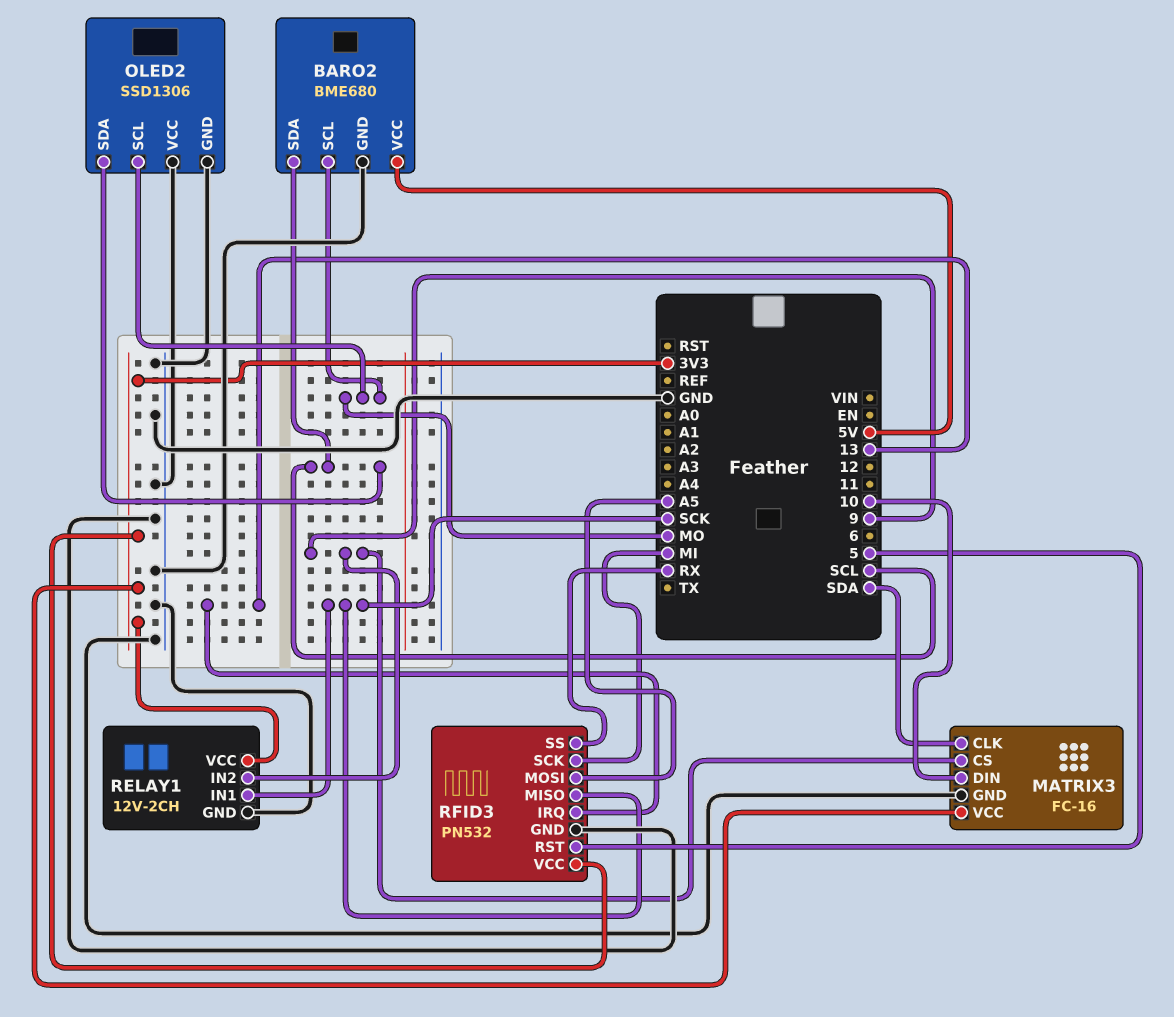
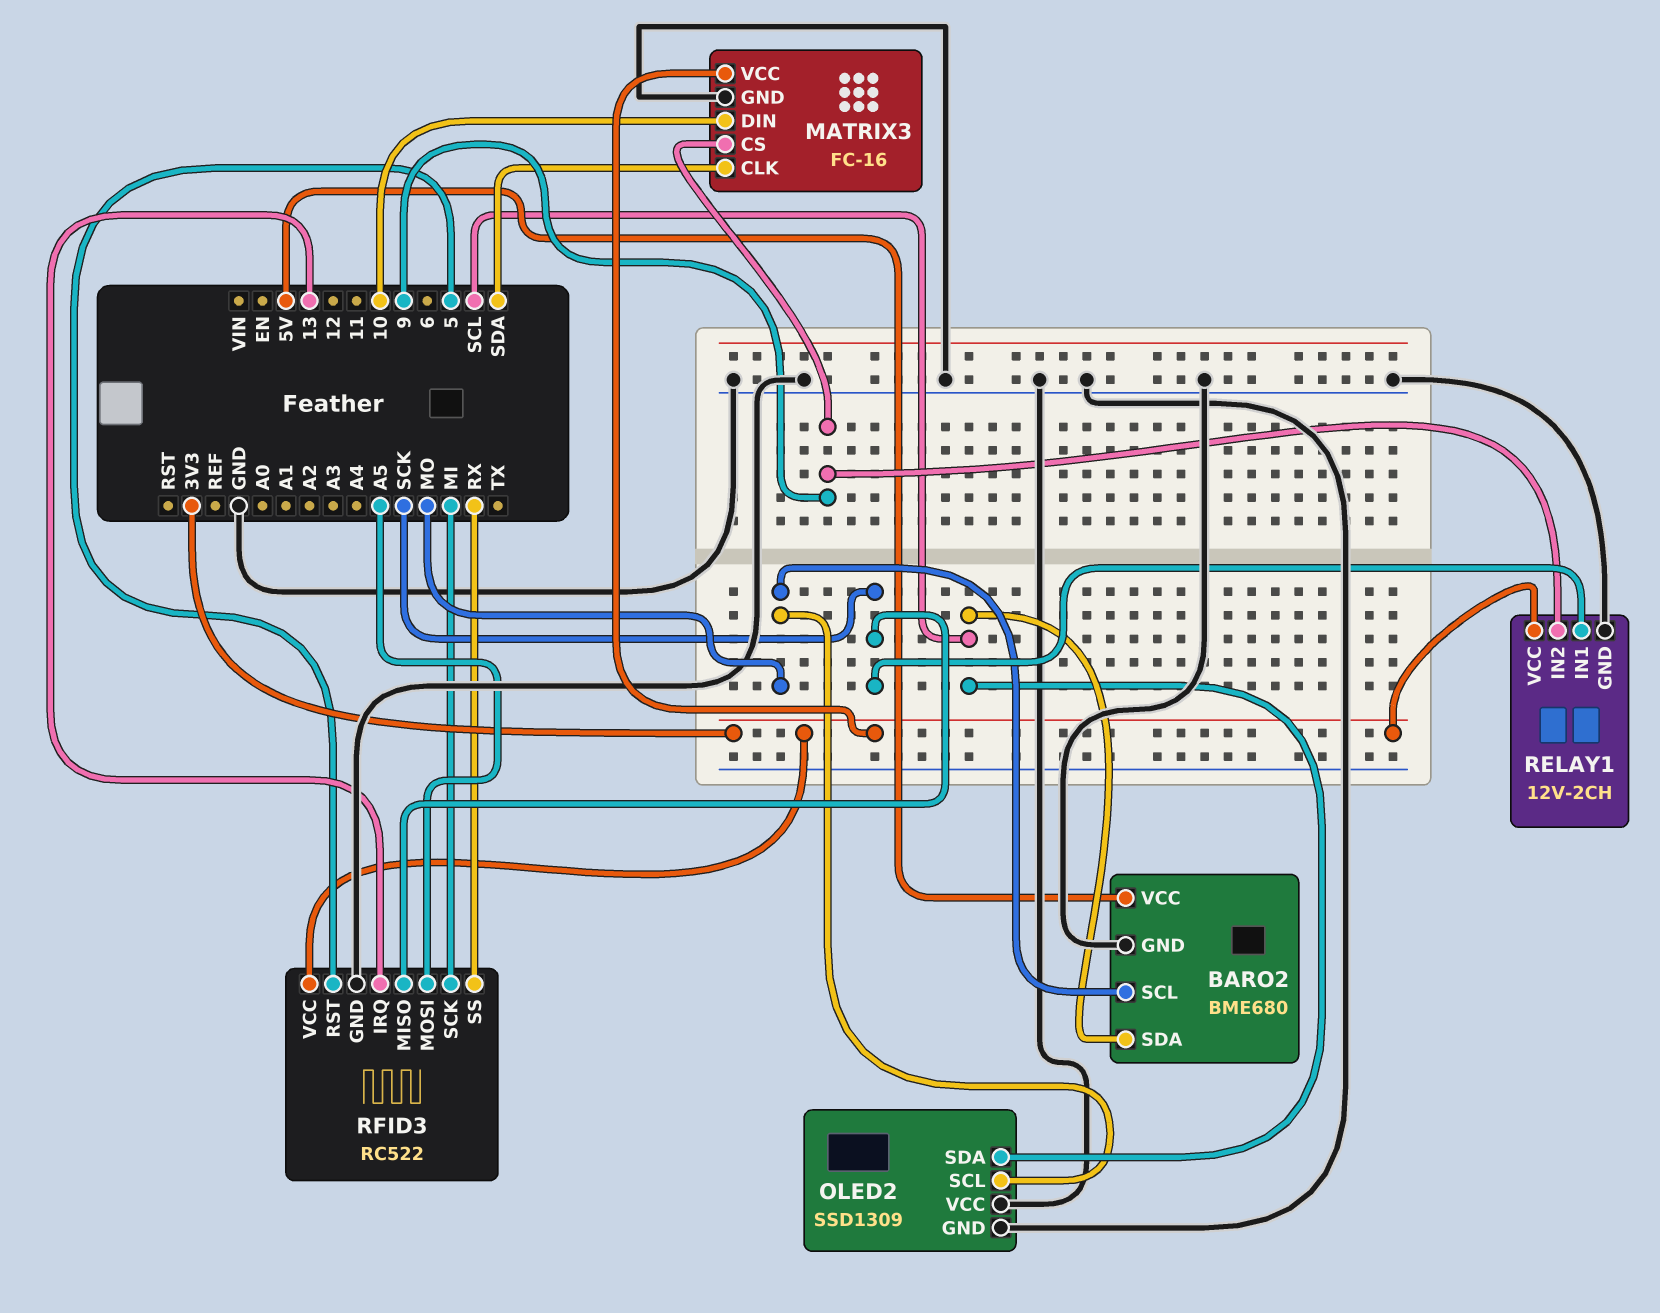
OLED2: SSD1306 -> SSD1309
RFID3: PN532 -> RC522

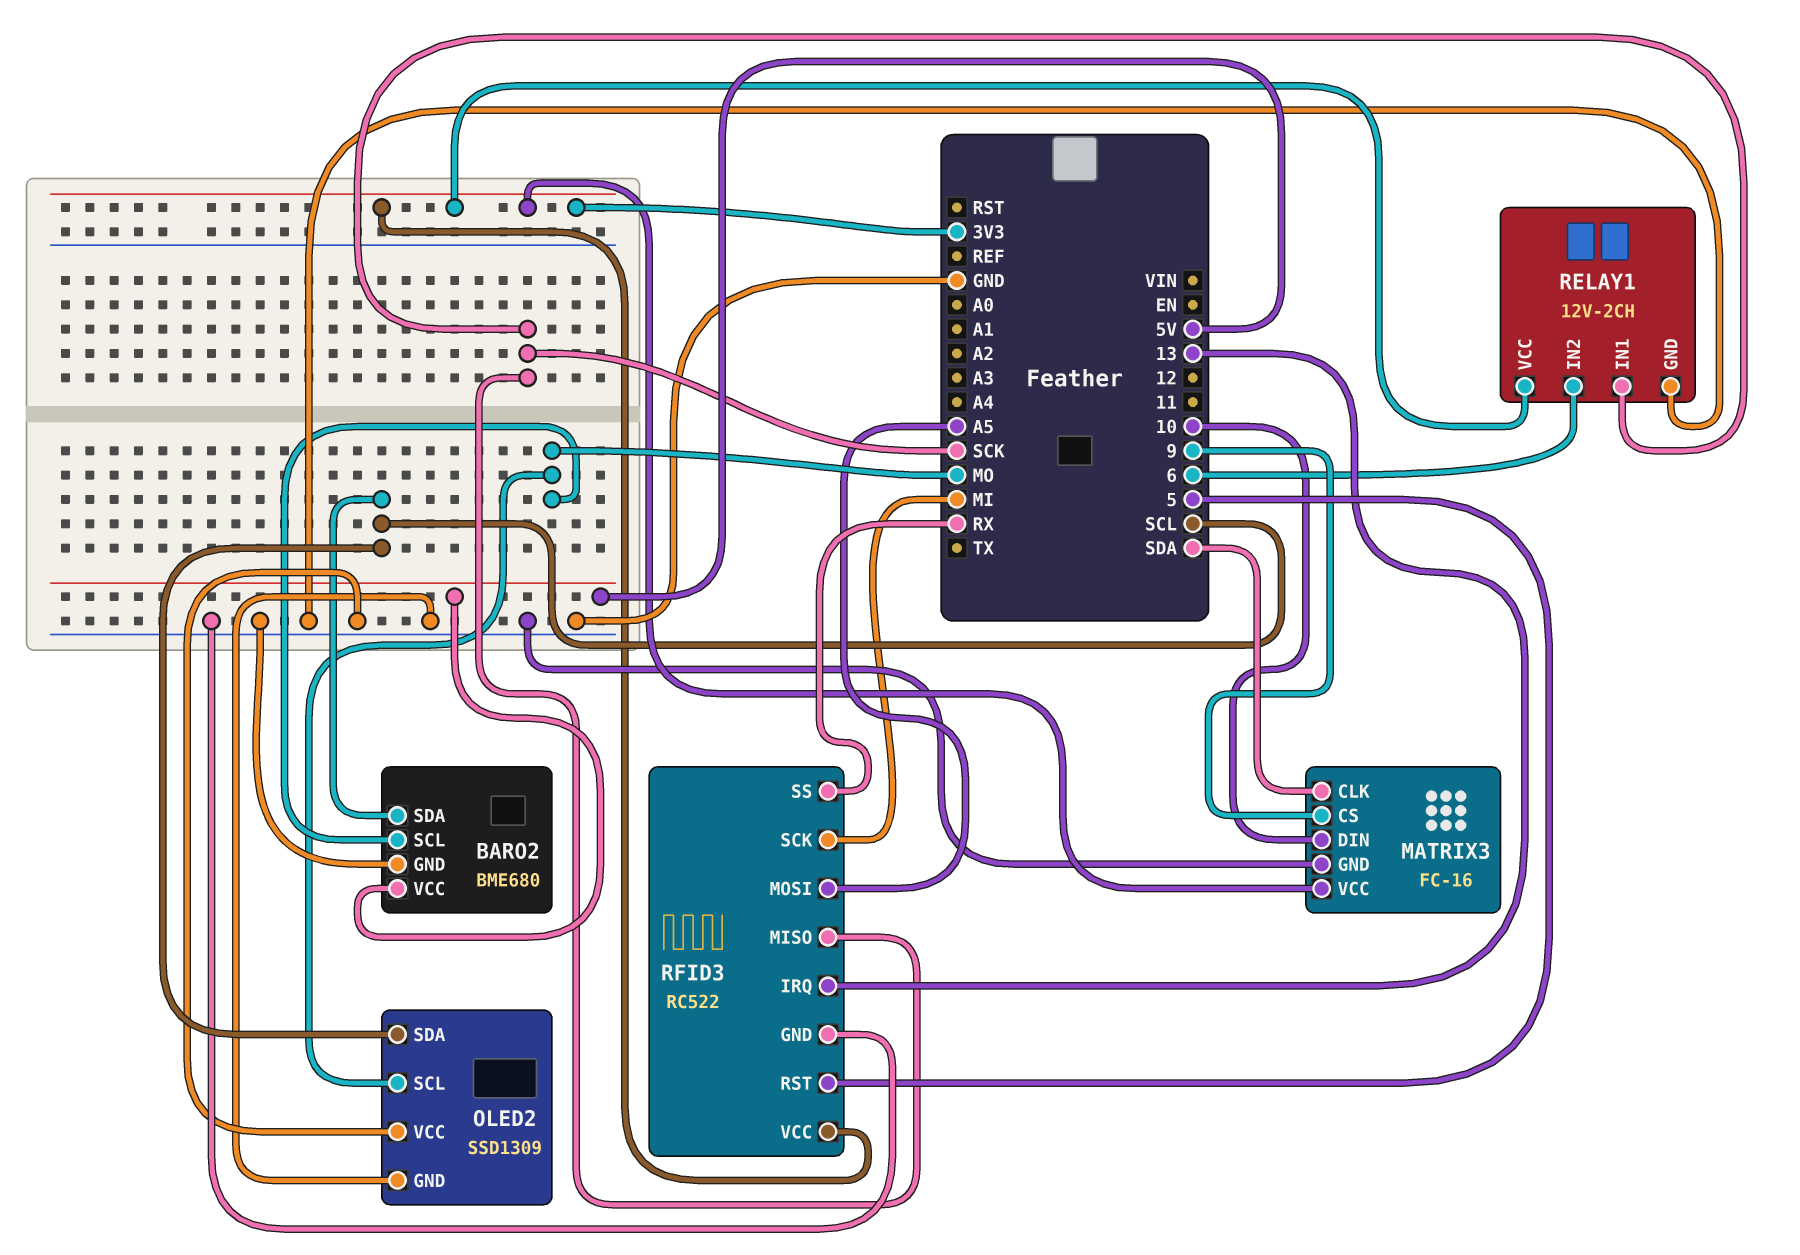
RELAY1 pin IN2: 9 -> 6

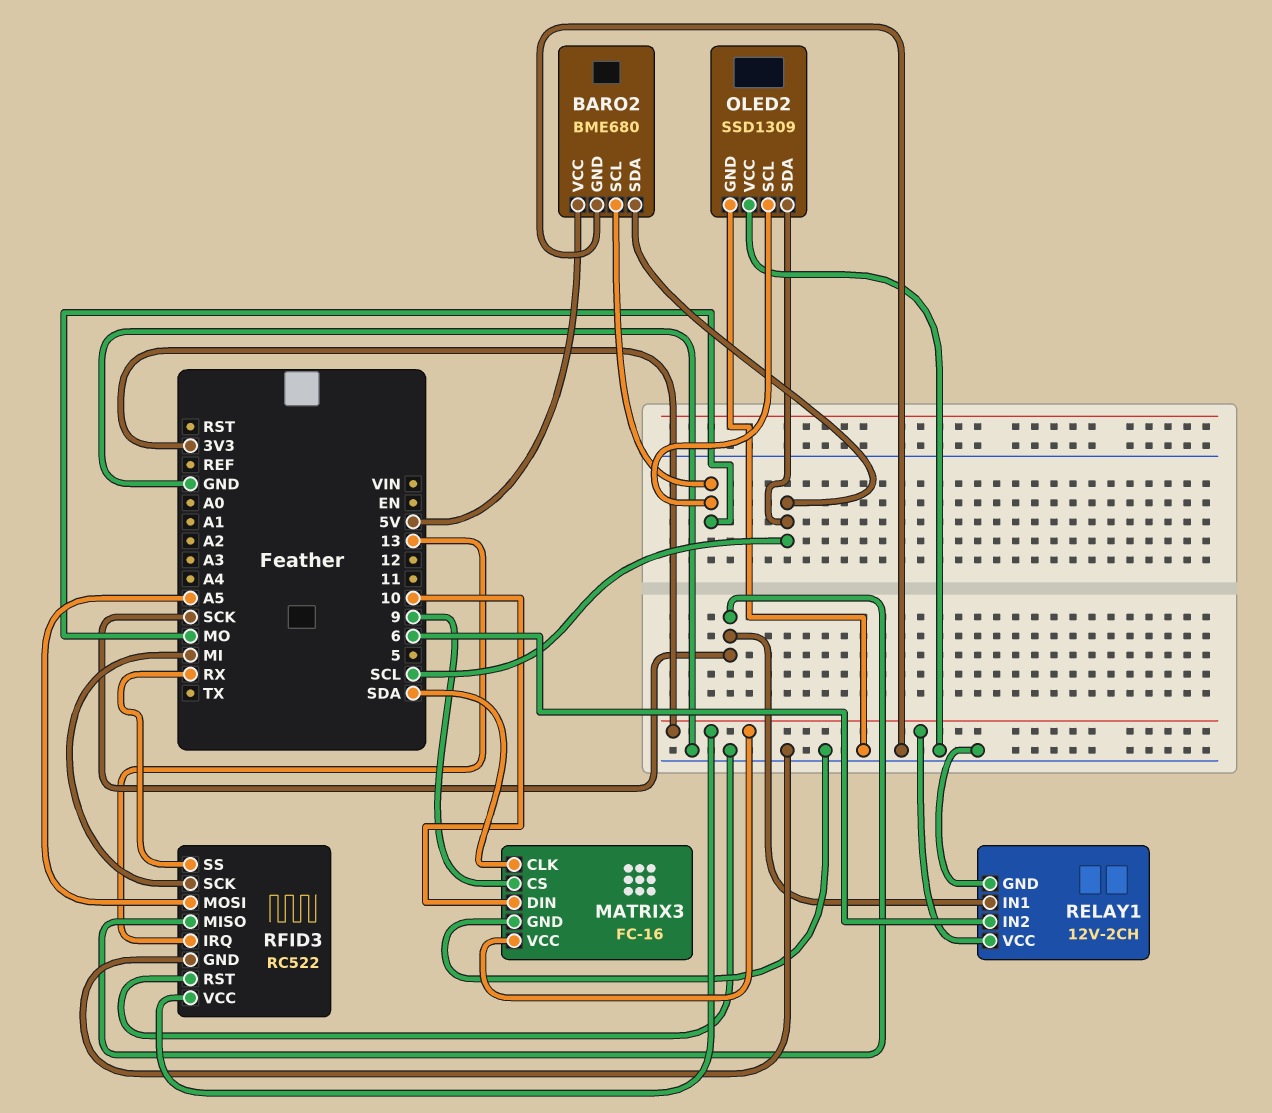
RFID3 pin RST: 5 -> GND

